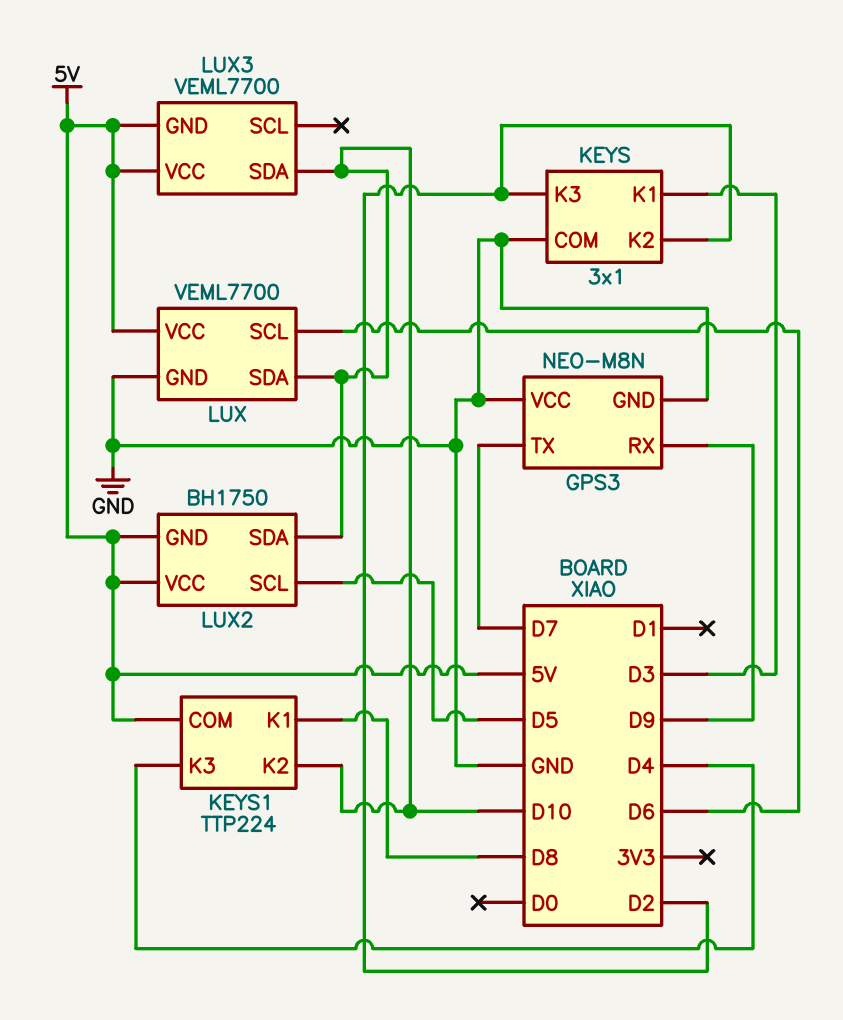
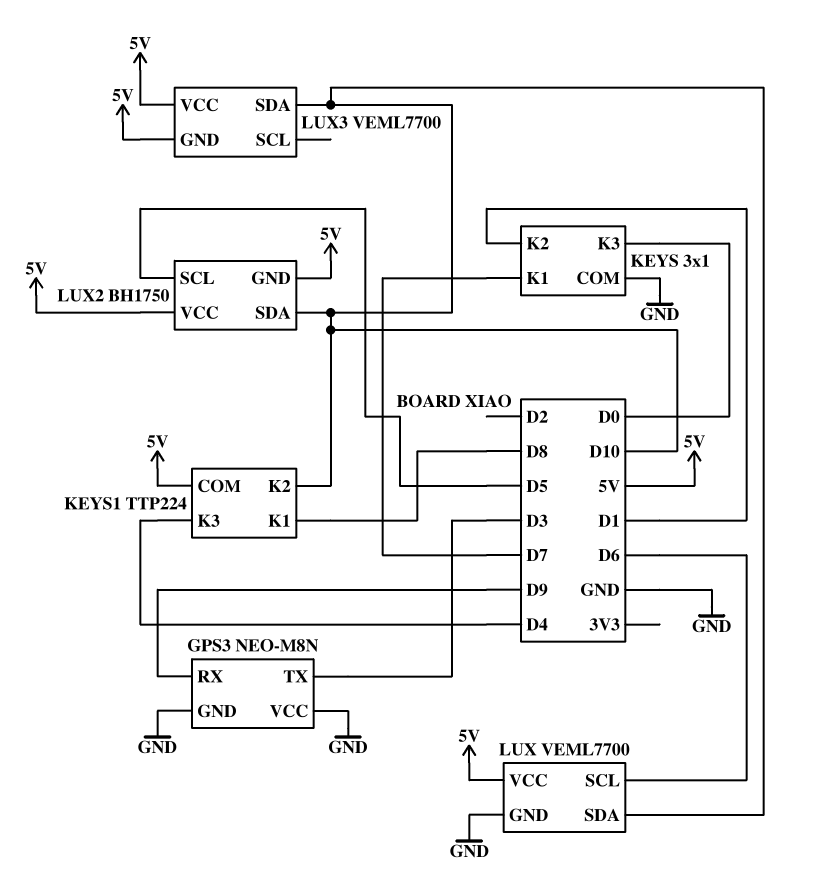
GPS3 pin TX: D7 -> D3
KEYS pin K1: D3 -> D7
KEYS pin K2: D2 -> D1
KEYS pin K3: D2 -> D0

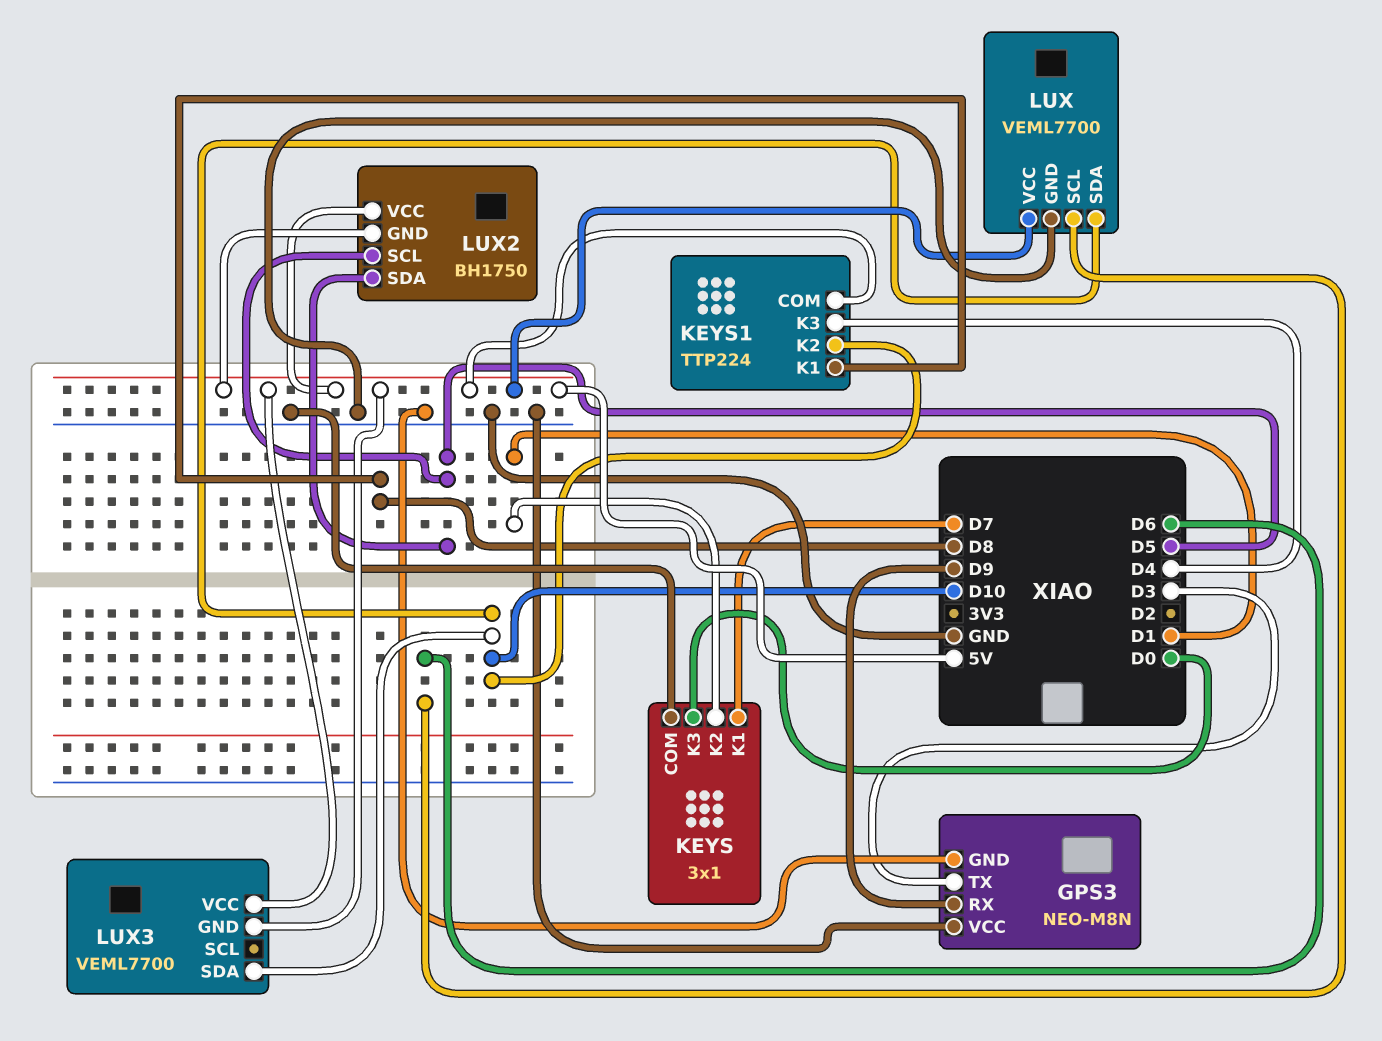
LUX2 pin SDA: D10 -> D5

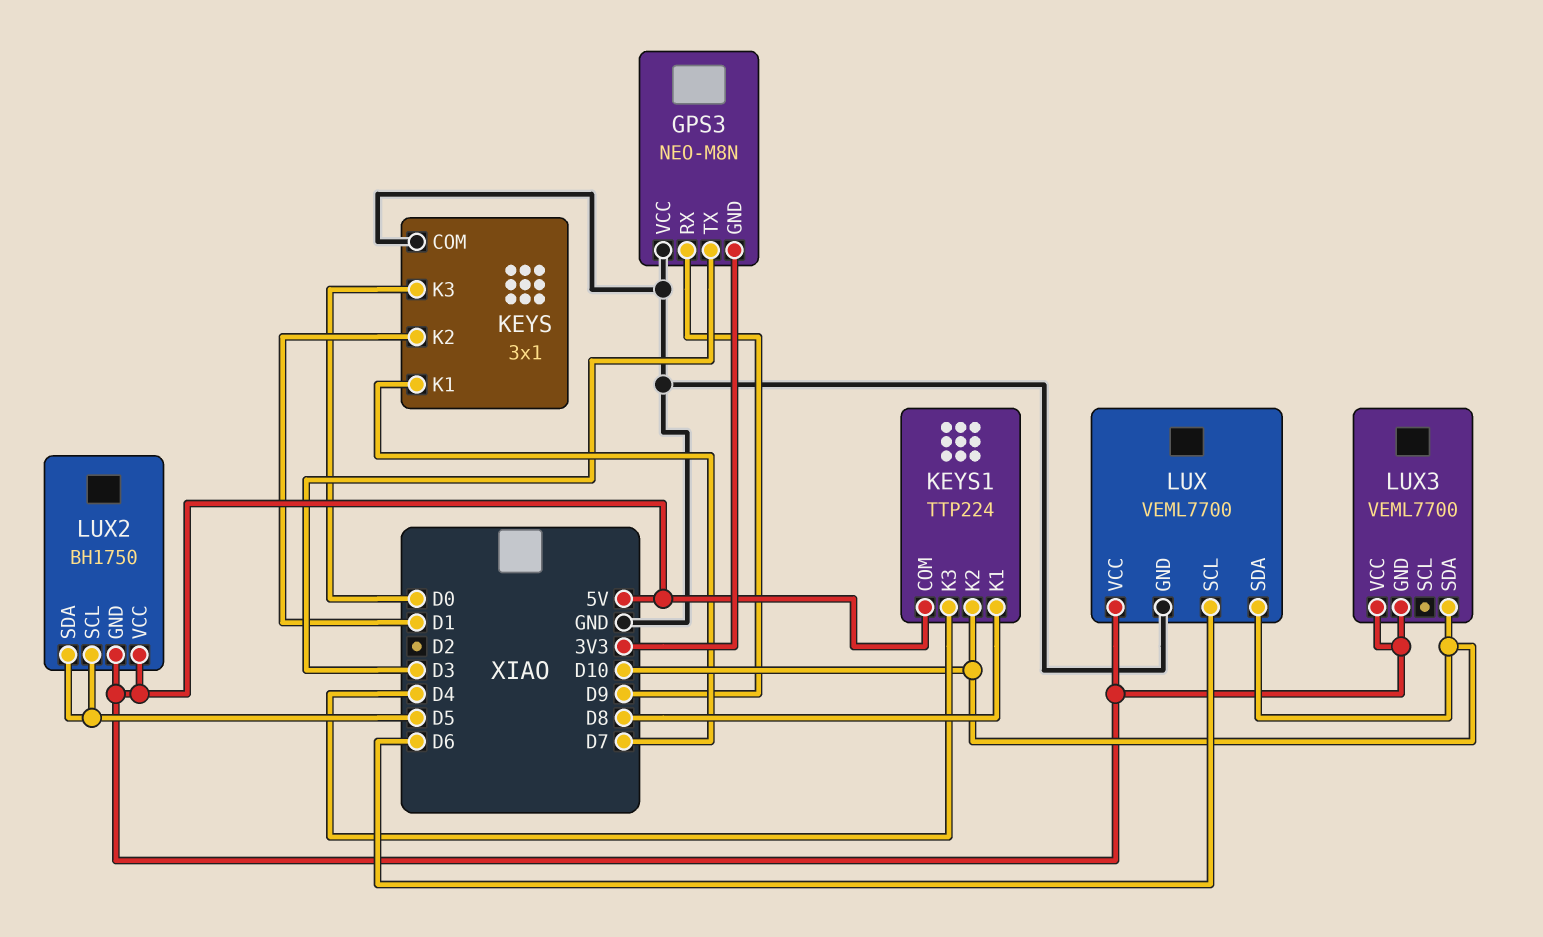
GPS3 pin GND: GND -> 3V3

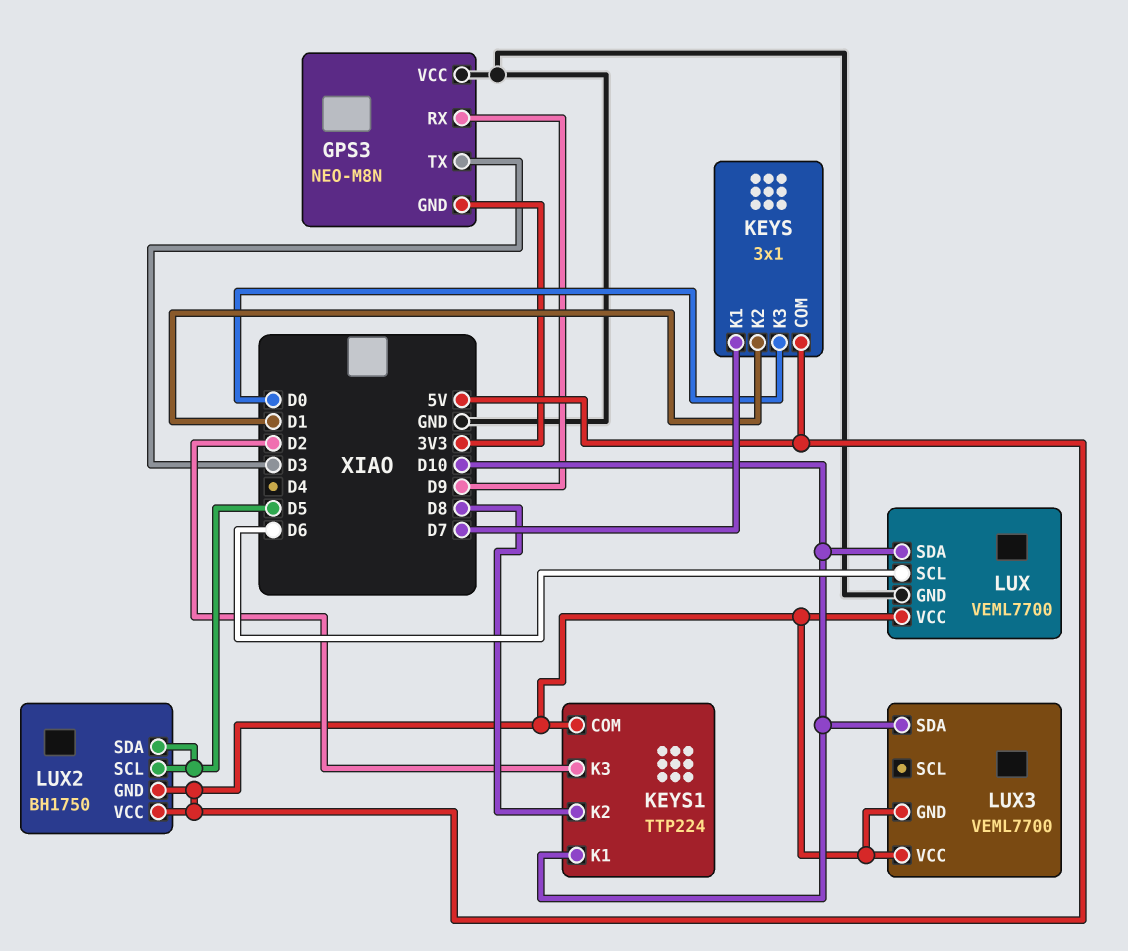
KEYS pin COM: GND -> 5V
KEYS1 pin K1: D8 -> D10
KEYS1 pin K2: D10 -> D8
KEYS1 pin K3: D4 -> D2

